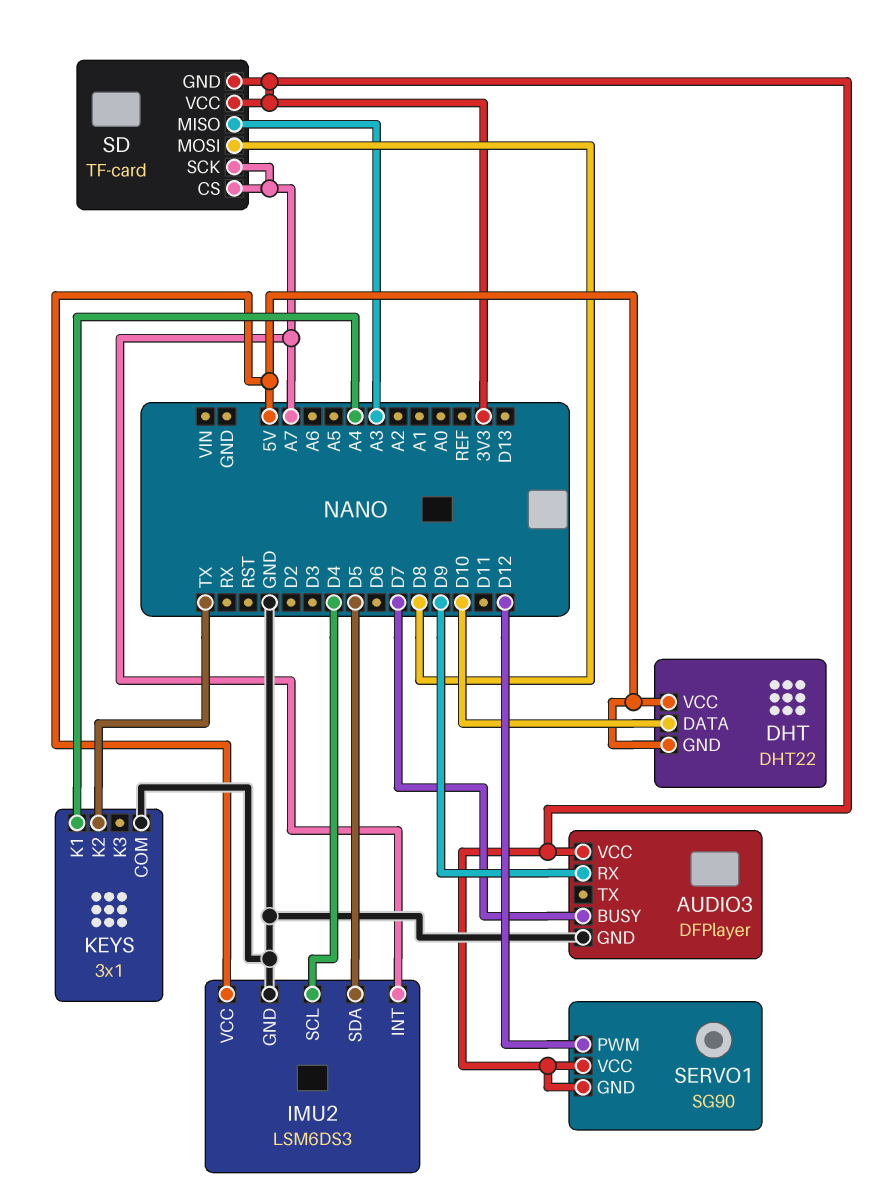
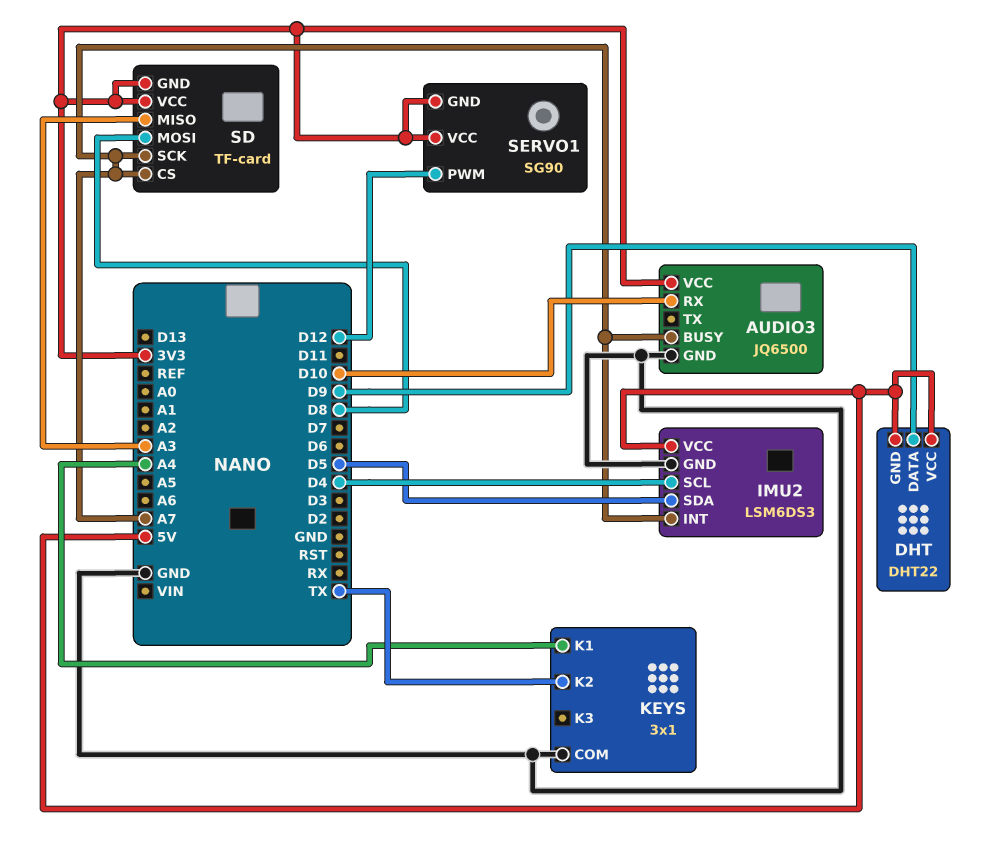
AUDIO3: DFPlayer -> JQ6500
AUDIO3 pin BUSY: D7 -> A7
AUDIO3 pin RX: D9 -> D10
DHT pin DATA: D10 -> D9

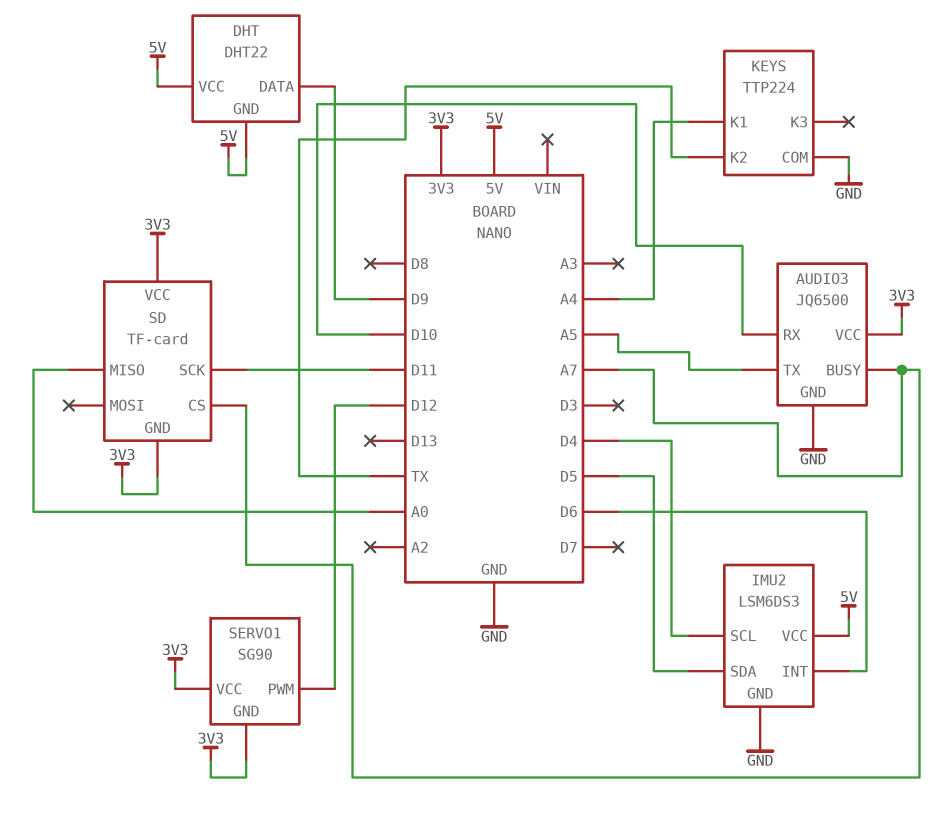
AUDIO3 pin TX: none -> A5
IMU2 pin INT: A7 -> D6
KEYS: 3x1 -> TTP224
SD pin MISO: A3 -> A0
SD pin MOSI: D8 -> none
SD pin SCK: A7 -> D11

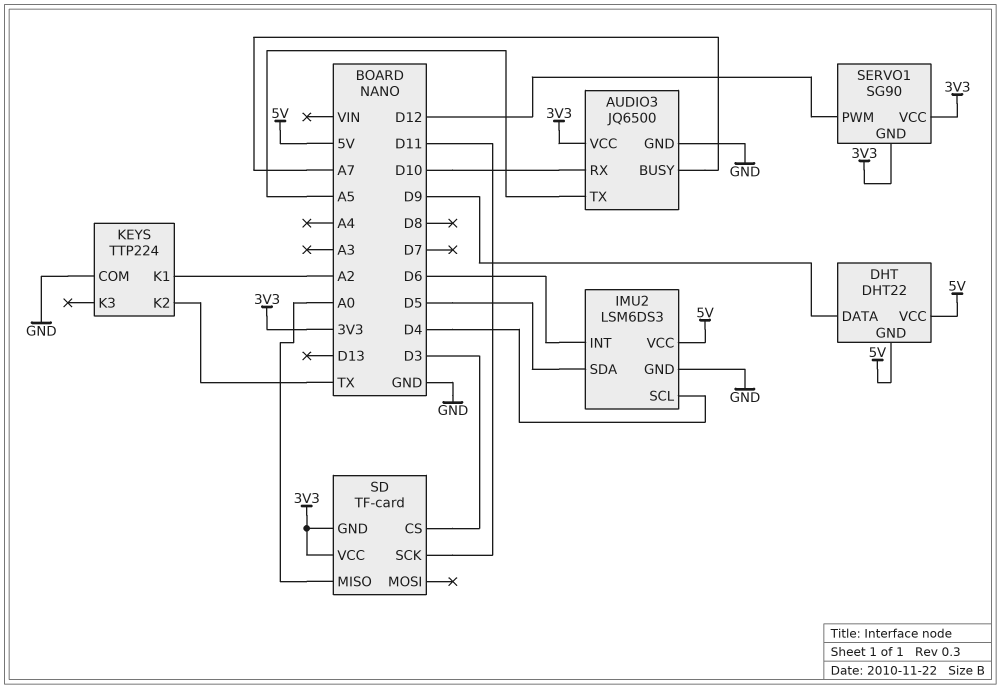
KEYS pin K1: A4 -> A2
SD pin CS: A7 -> D3

